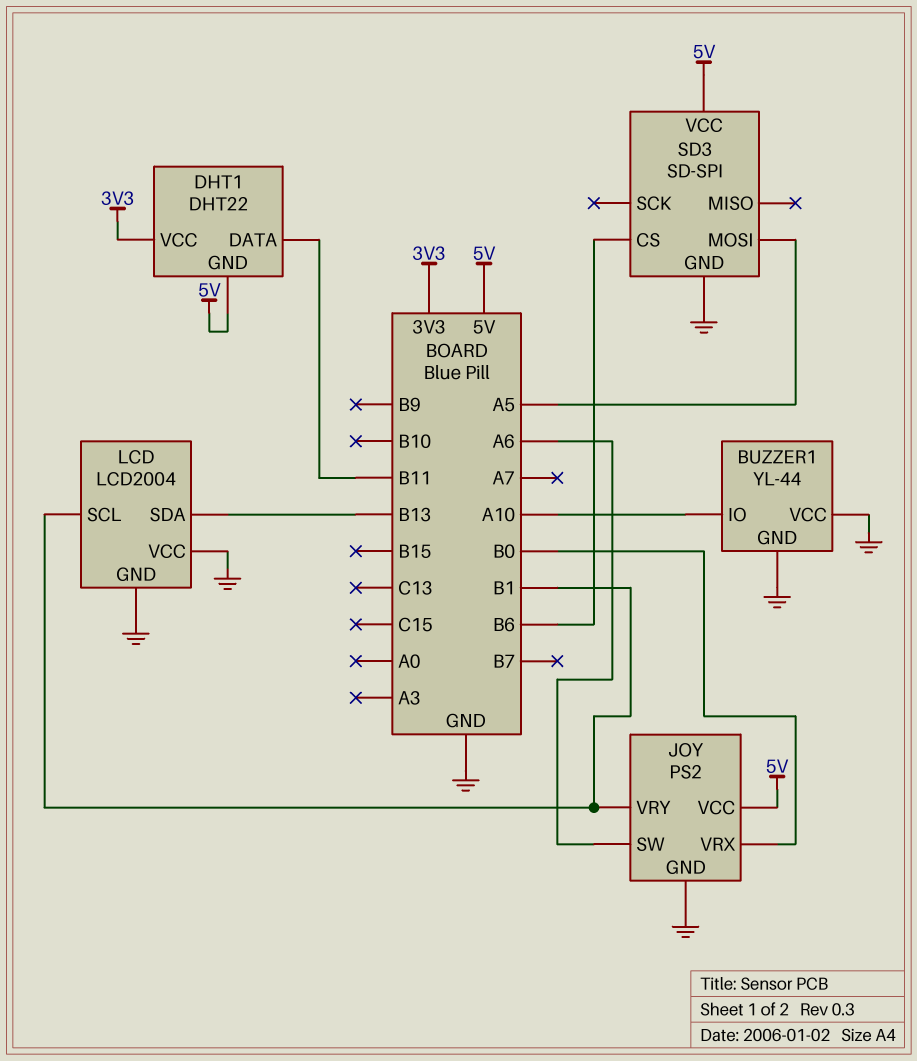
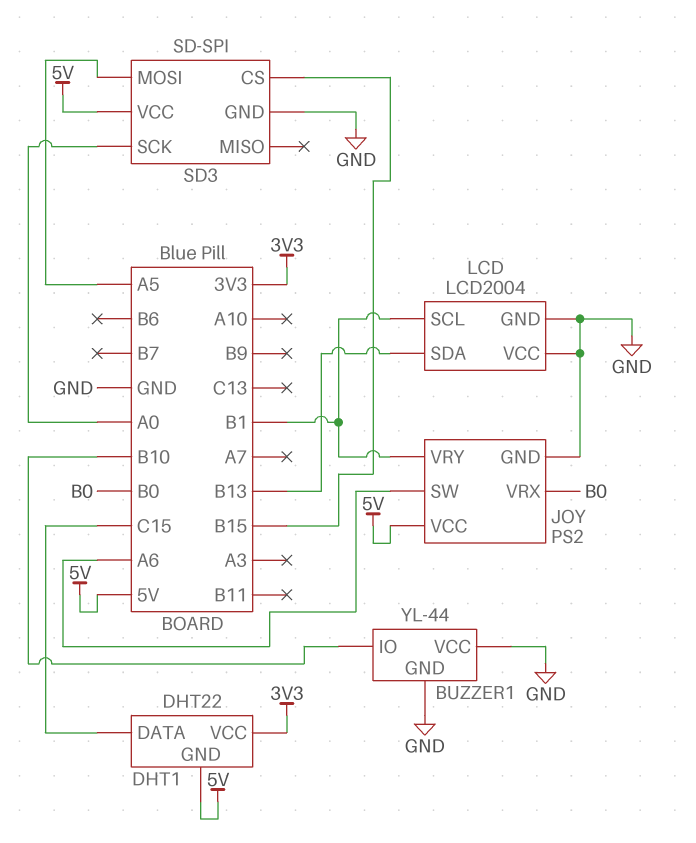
BUZZER1 pin IO: A10 -> B10
DHT1 pin DATA: B11 -> C15
SD3 pin CS: B6 -> B15
SD3 pin SCK: none -> A0

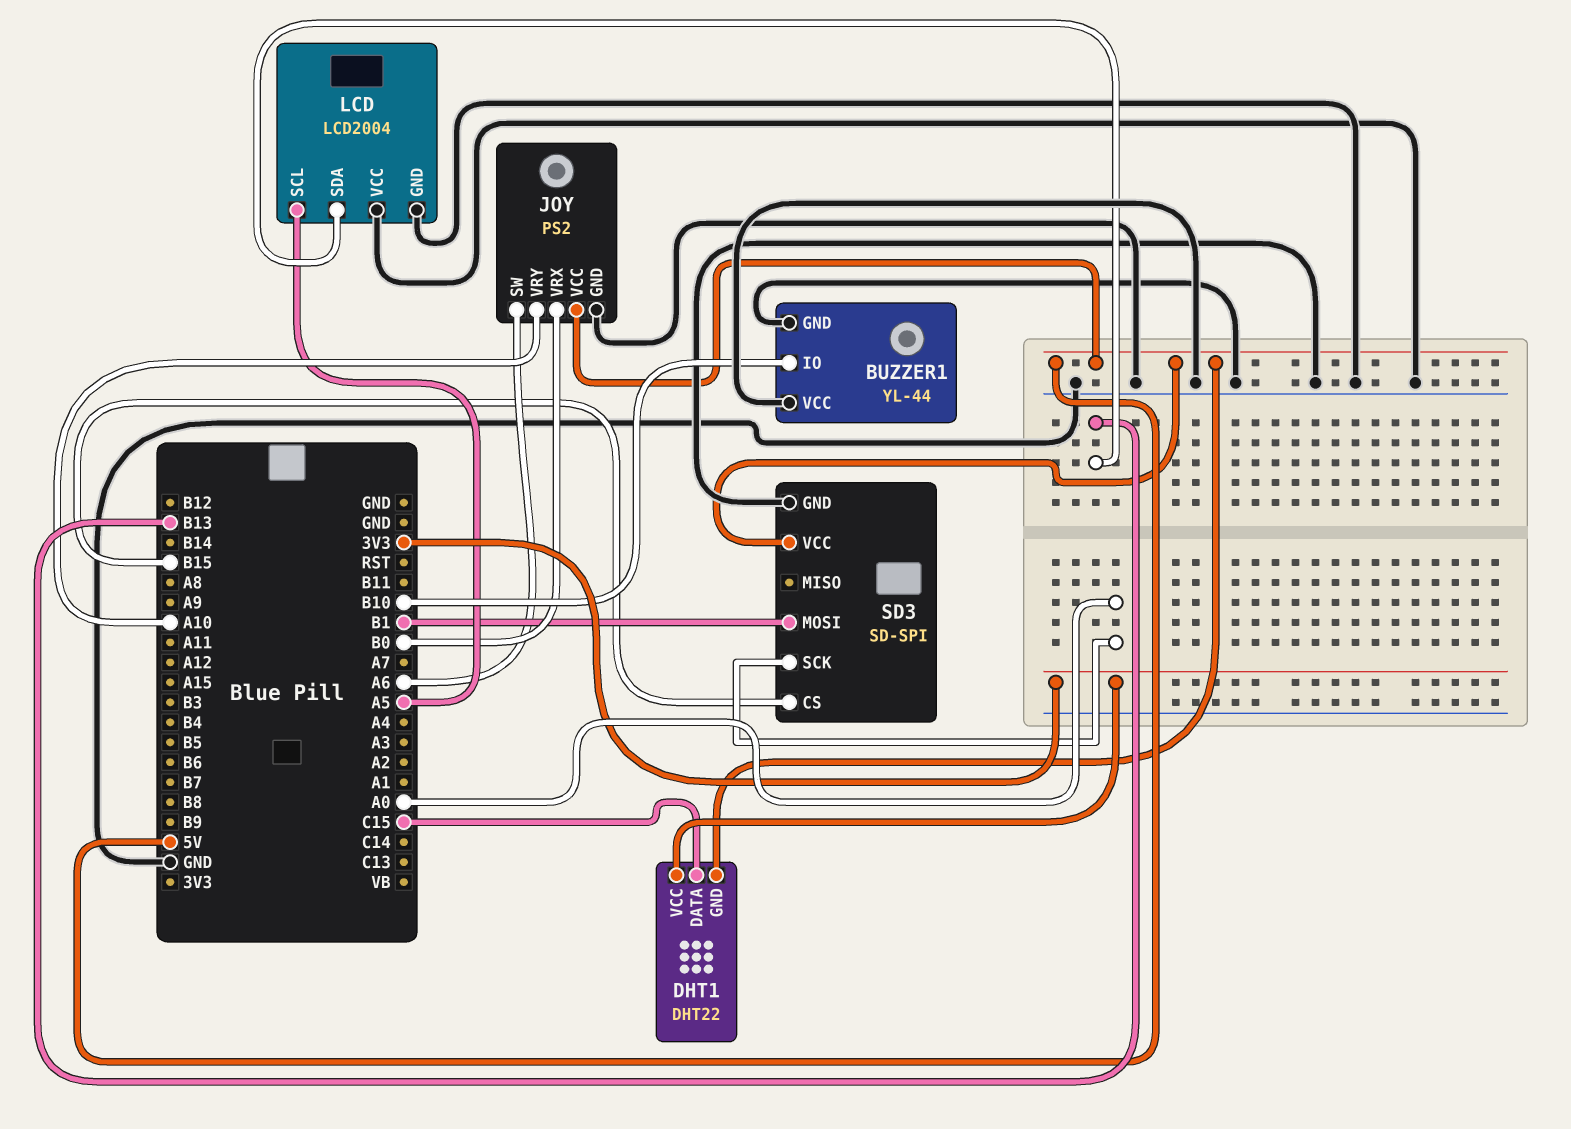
JOY pin VRY: B1 -> A10
LCD pin SCL: B1 -> A5
SD3 pin MOSI: A5 -> B1

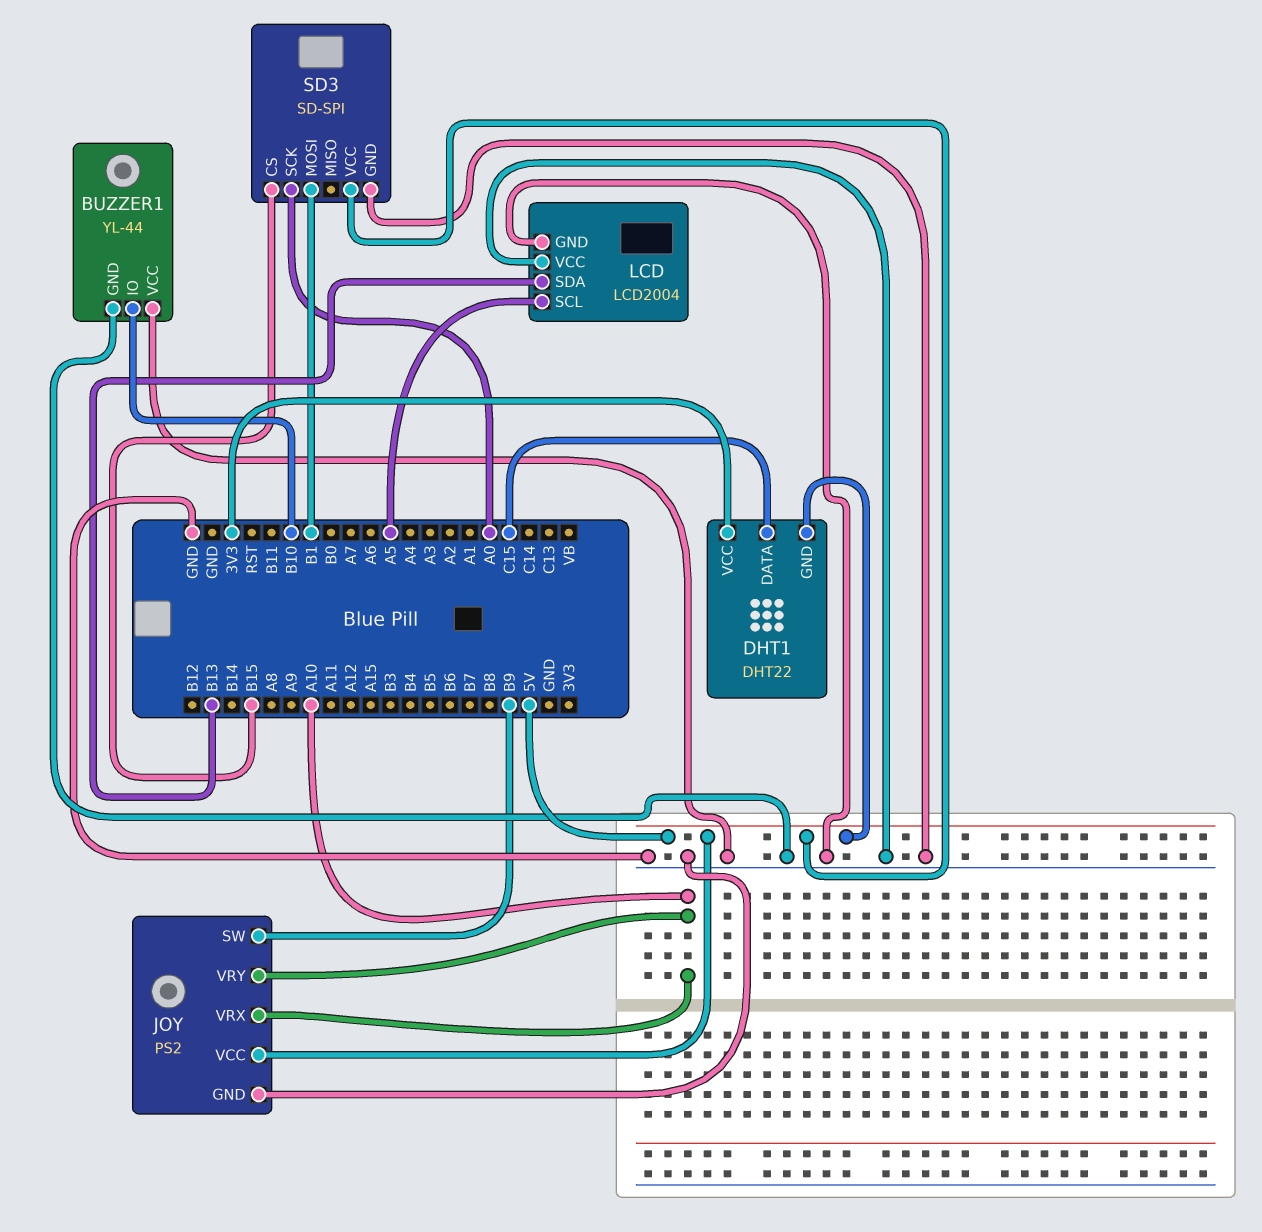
JOY pin SW: A6 -> B9
JOY pin VRX: B0 -> A10

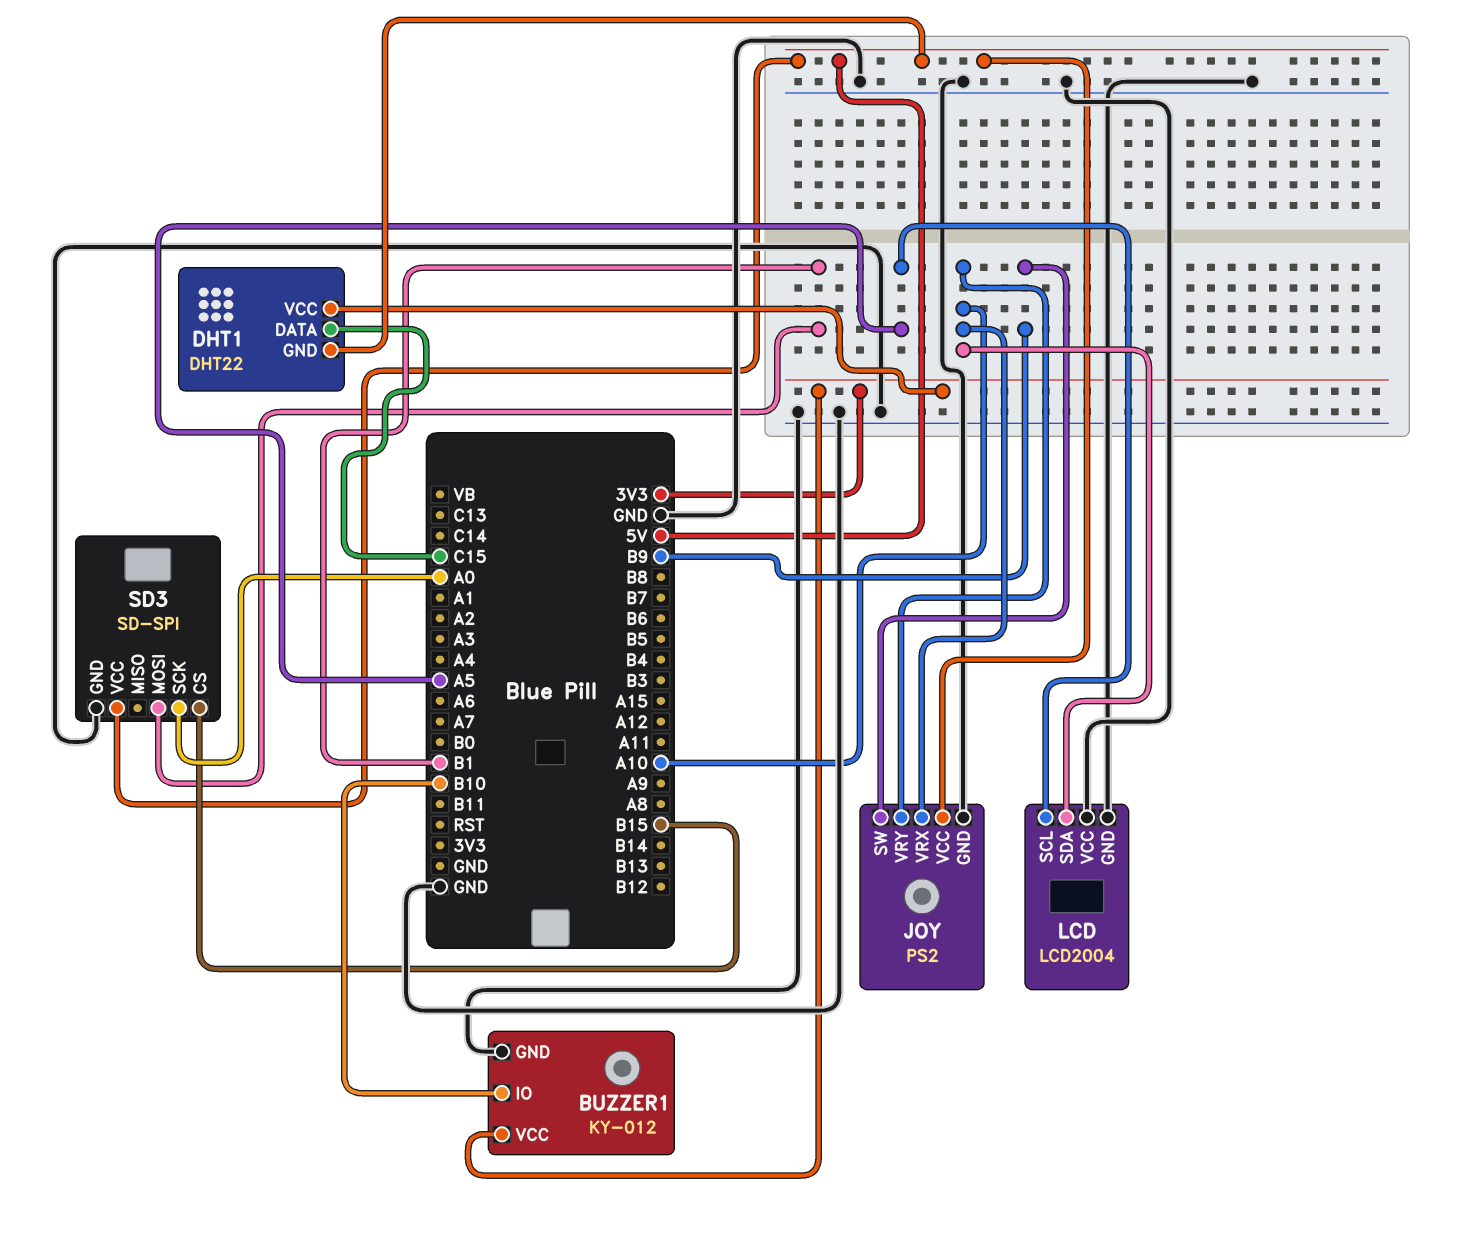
BUZZER1: YL-44 -> KY-012
BUZZER1 pin VCC: GND -> 3V3
LCD pin SDA: B13 -> A10

